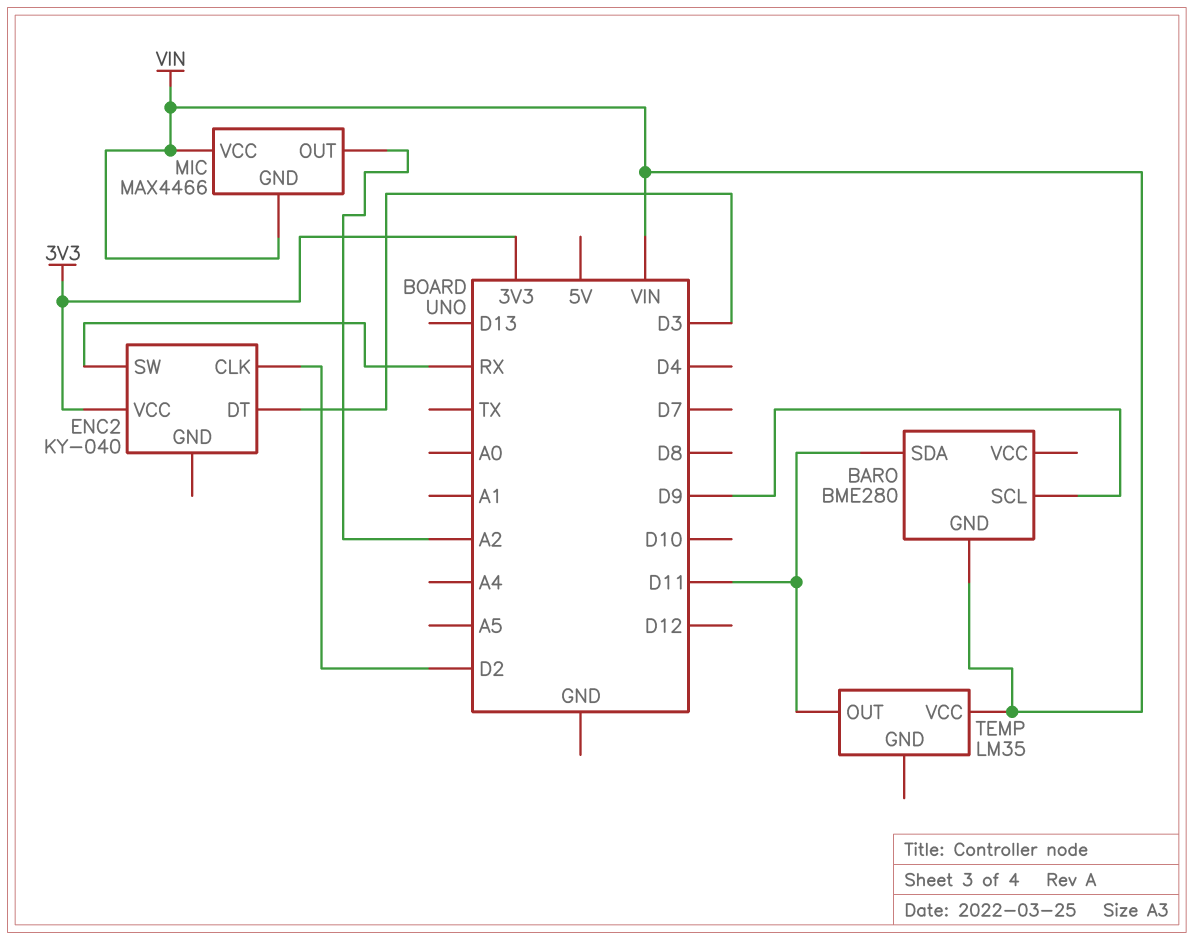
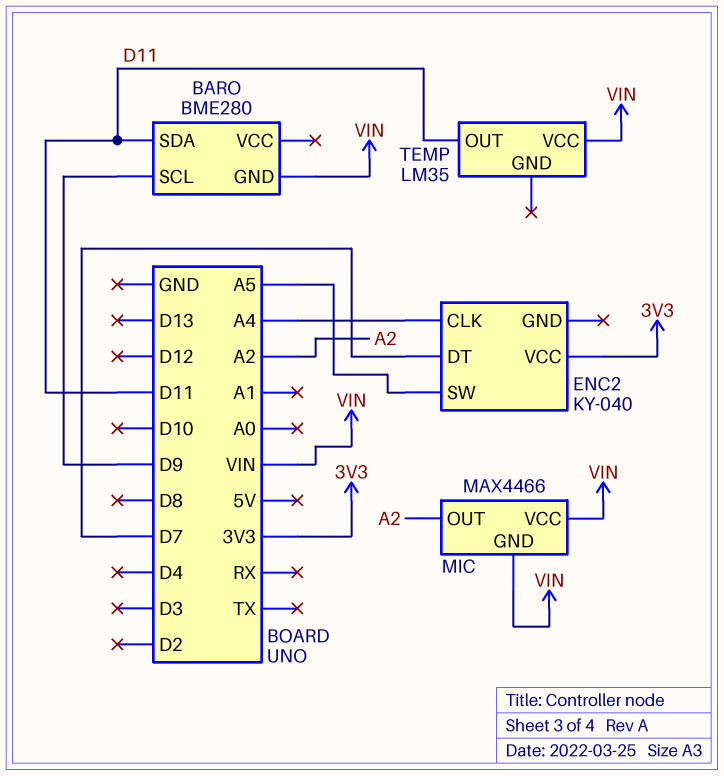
ENC2 pin CLK: D2 -> A4
ENC2 pin DT: D3 -> D7
ENC2 pin SW: RX -> A5

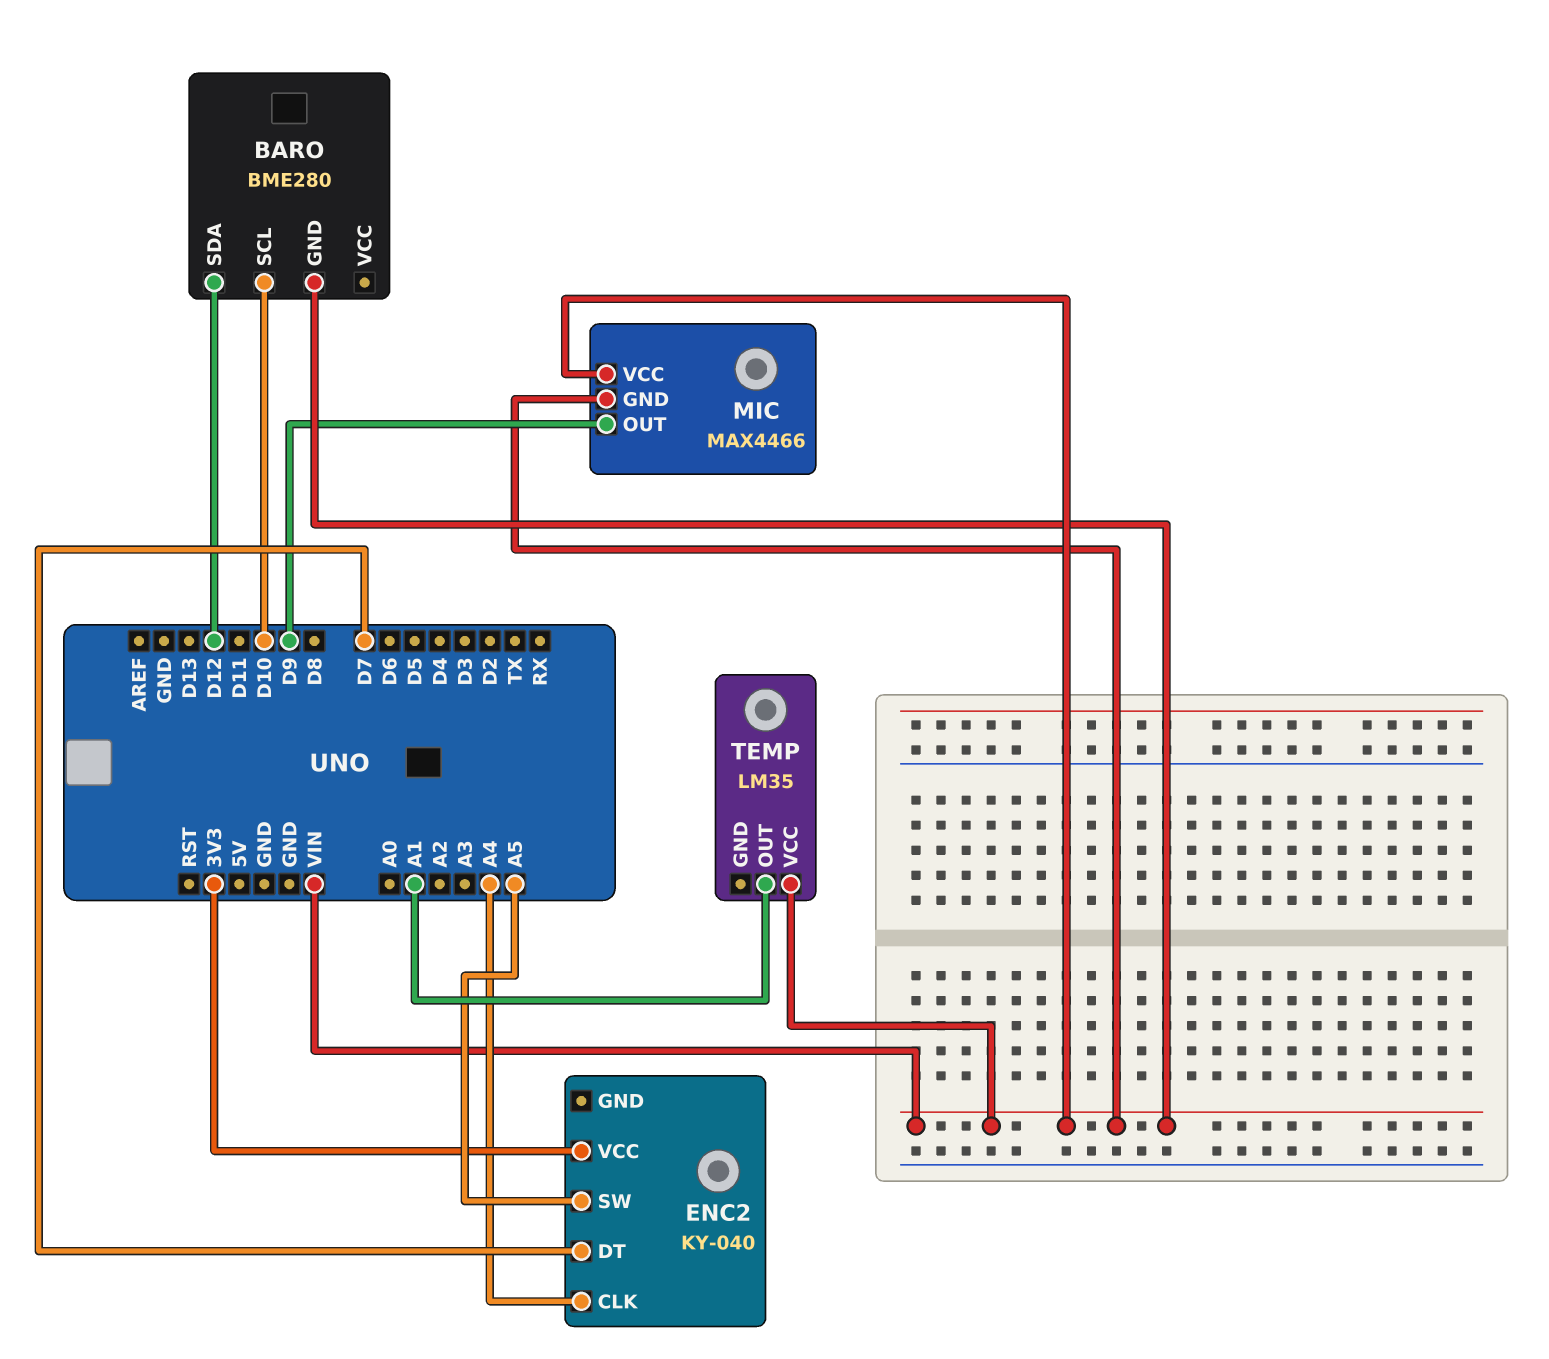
BARO pin SCL: D9 -> D10
BARO pin SDA: D11 -> D12
MIC pin OUT: A2 -> D9
TEMP pin OUT: D11 -> A1

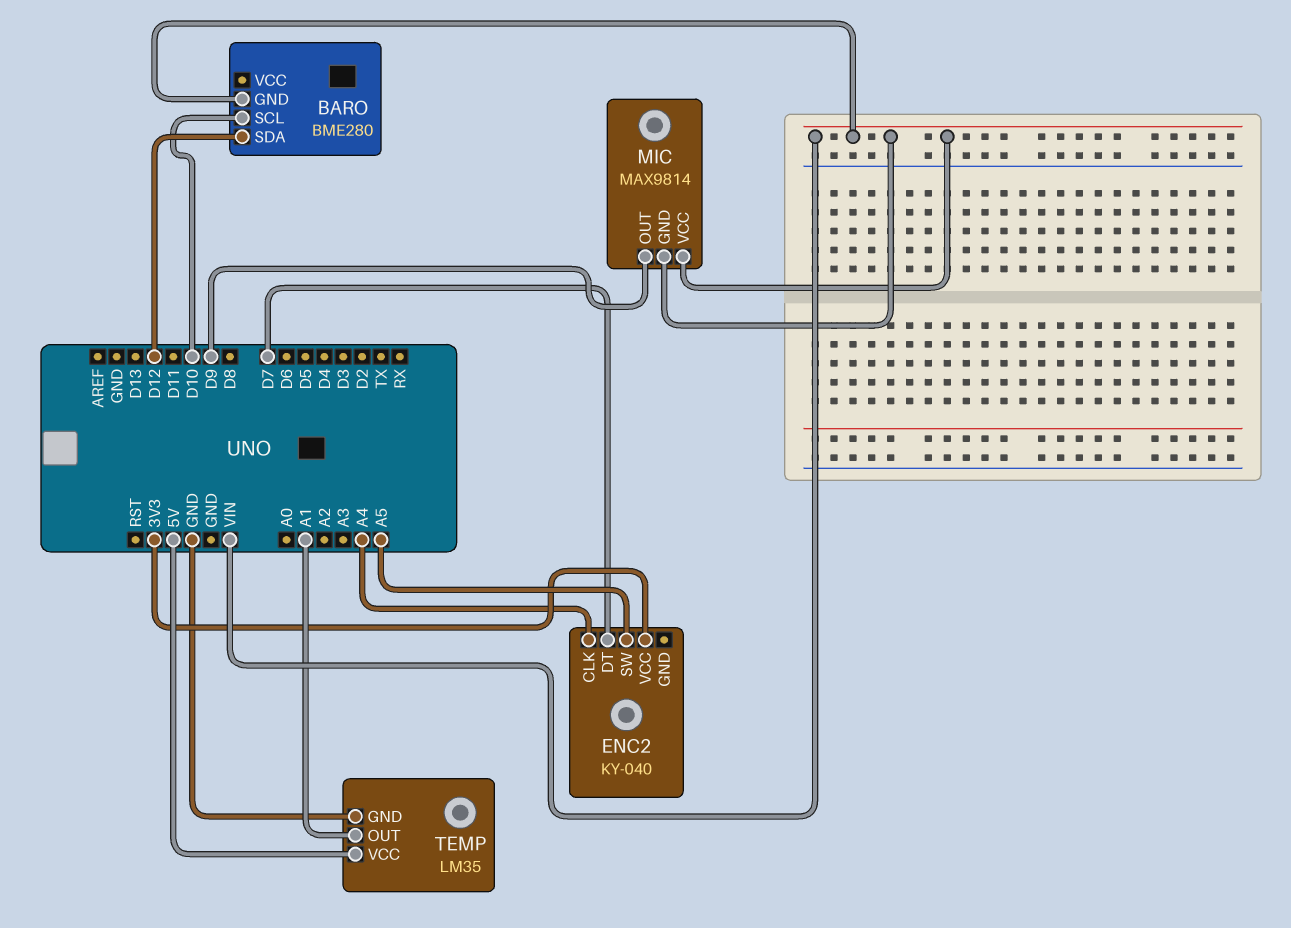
MIC: MAX4466 -> MAX9814
TEMP pin GND: none -> GND
TEMP pin VCC: VIN -> 5V

